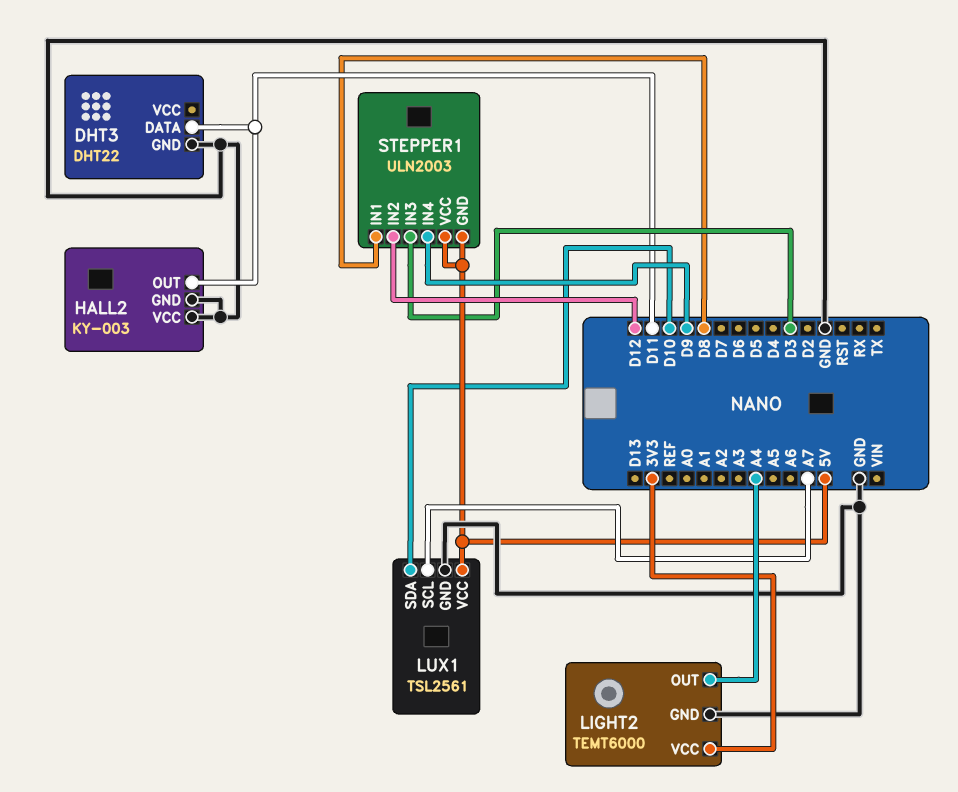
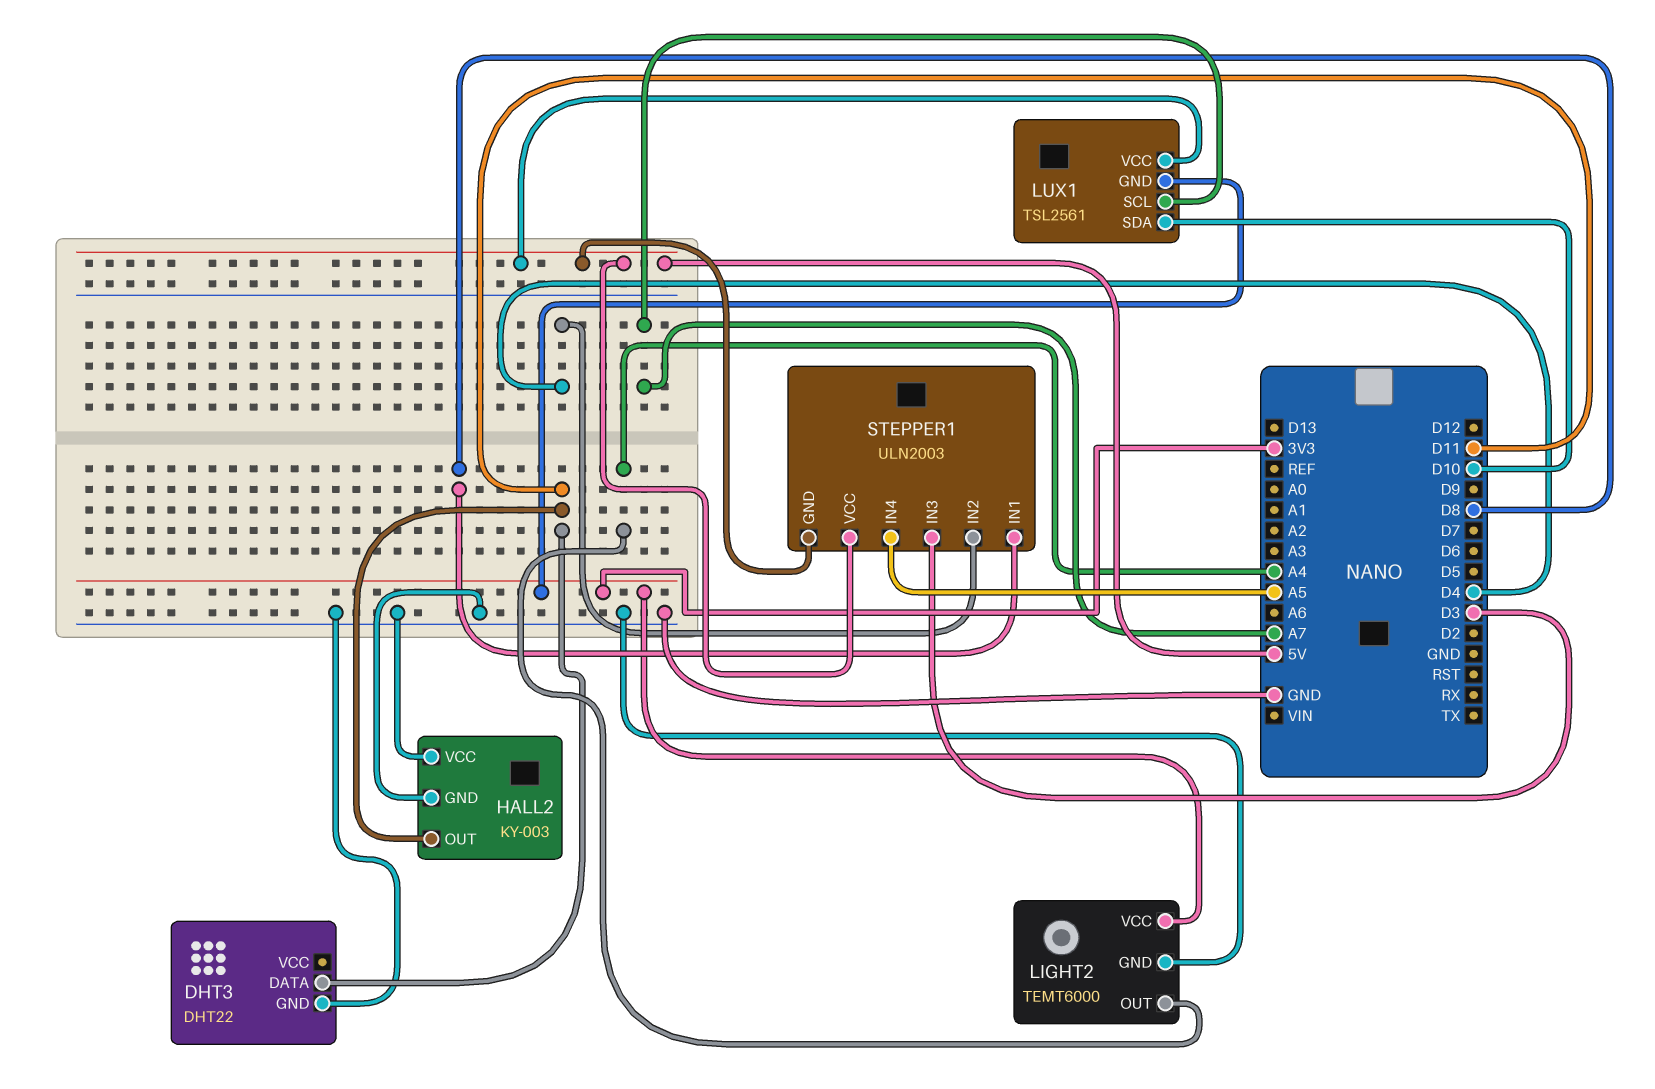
LUX1 pin GND: GND -> 3V3
STEPPER1 pin IN2: D12 -> D4
STEPPER1 pin IN4: D9 -> A5

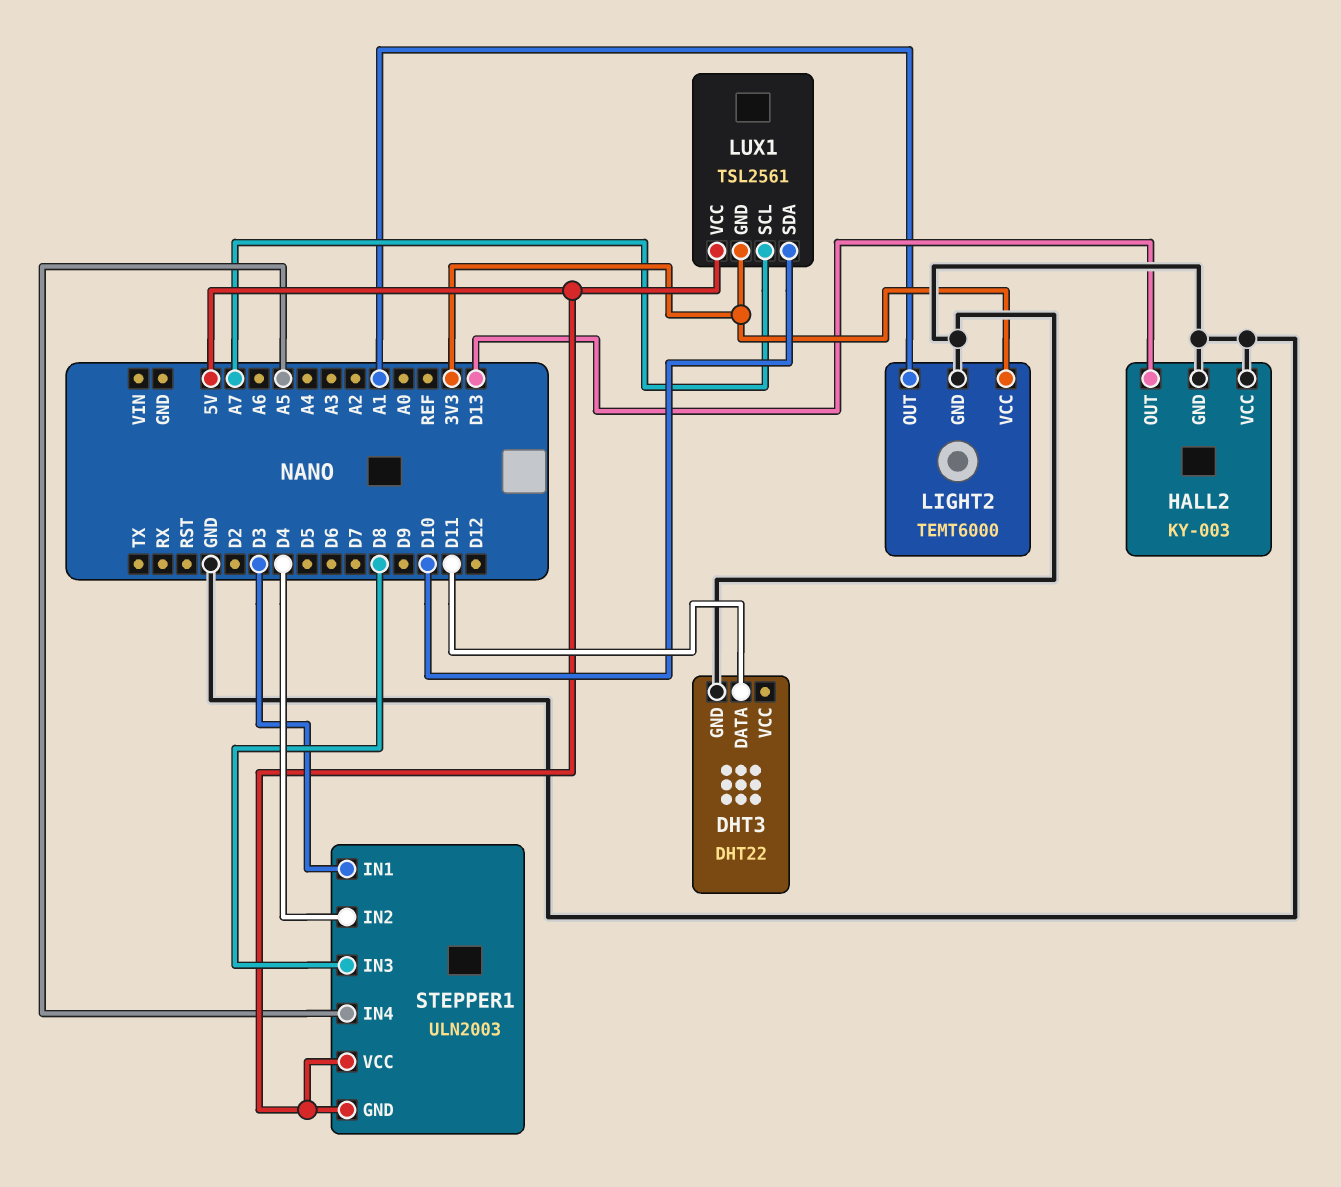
HALL2 pin OUT: D11 -> D13
LIGHT2 pin OUT: A4 -> A1
STEPPER1 pin IN1: D8 -> D3
STEPPER1 pin IN3: D3 -> D8

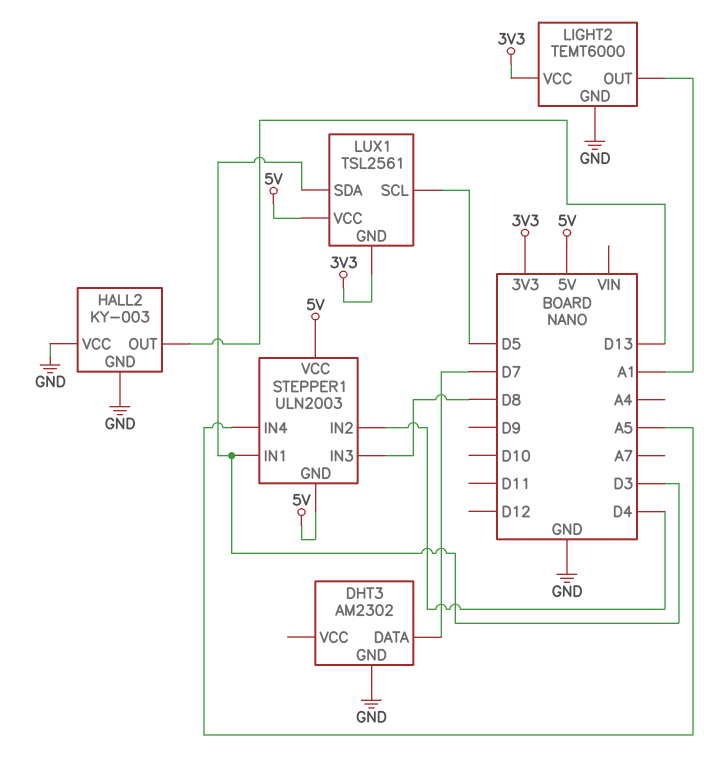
DHT3: DHT22 -> AM2302
DHT3 pin DATA: D11 -> D7
LUX1 pin SCL: A7 -> D5
LUX1 pin SDA: D10 -> D3

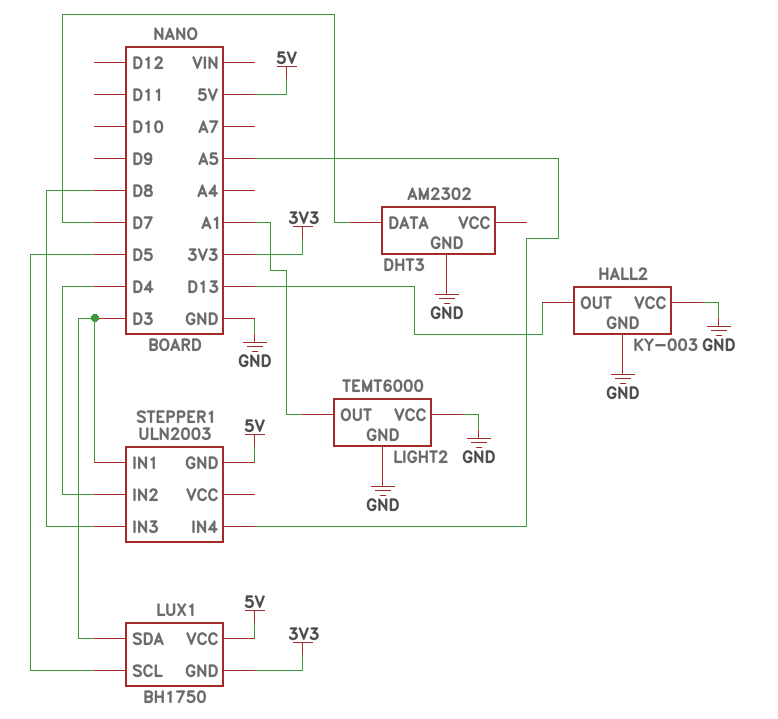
LIGHT2 pin VCC: 3V3 -> GND
LUX1: TSL2561 -> BH1750
STEPPER1 pin VCC: 5V -> none

